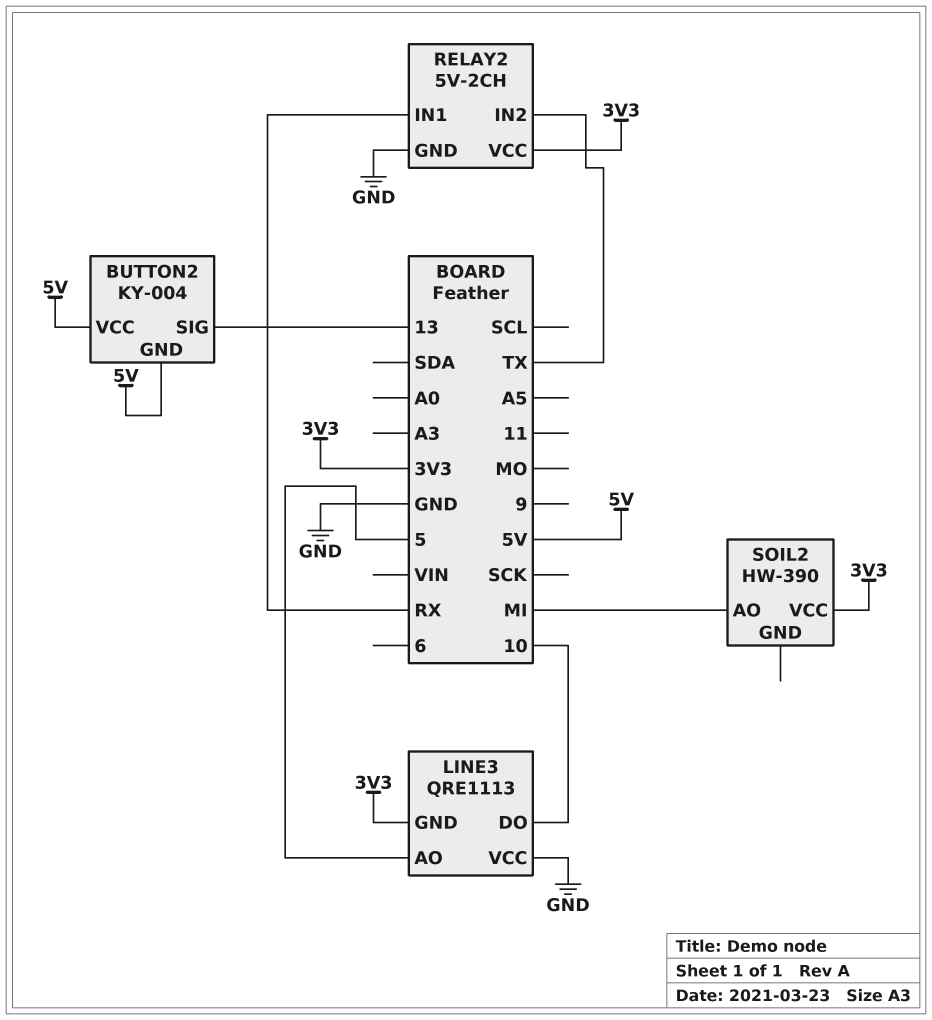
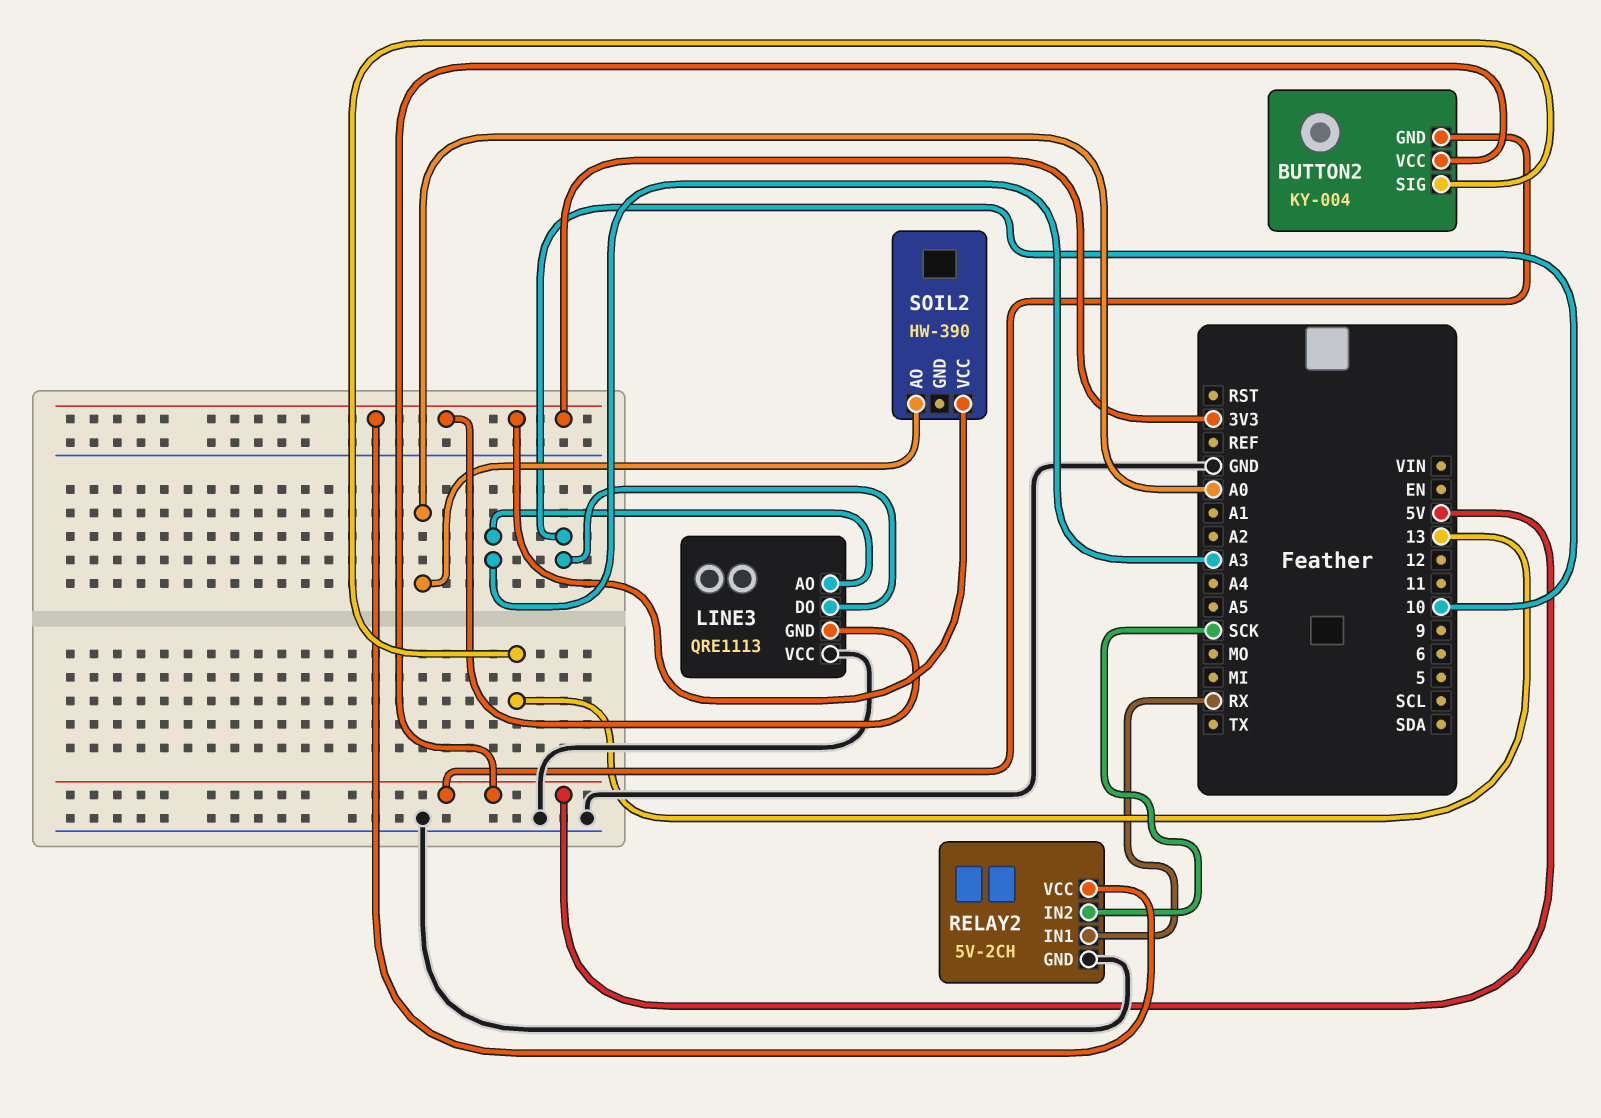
LINE3 pin AO: 5 -> A3
RELAY2 pin IN2: TX -> SCK
SOIL2 pin AO: MI -> A0

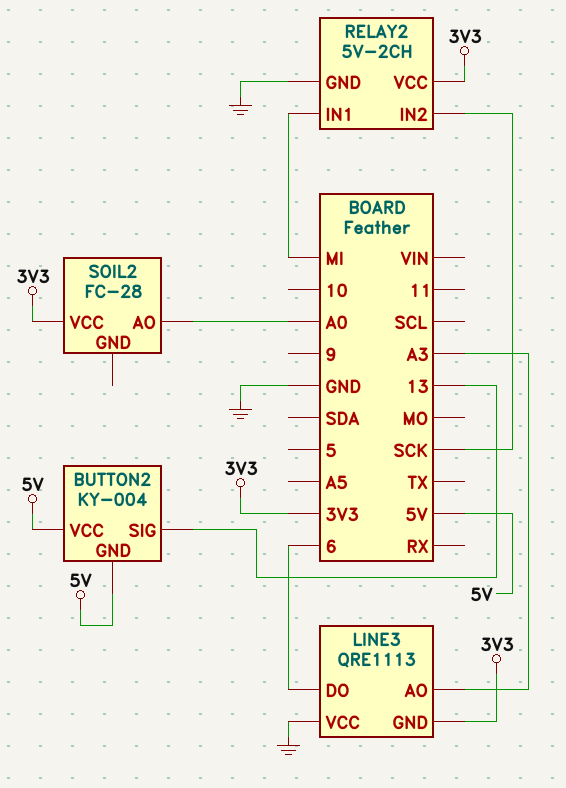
LINE3 pin DO: 10 -> 6
RELAY2 pin IN1: RX -> MI
SOIL2: HW-390 -> FC-28

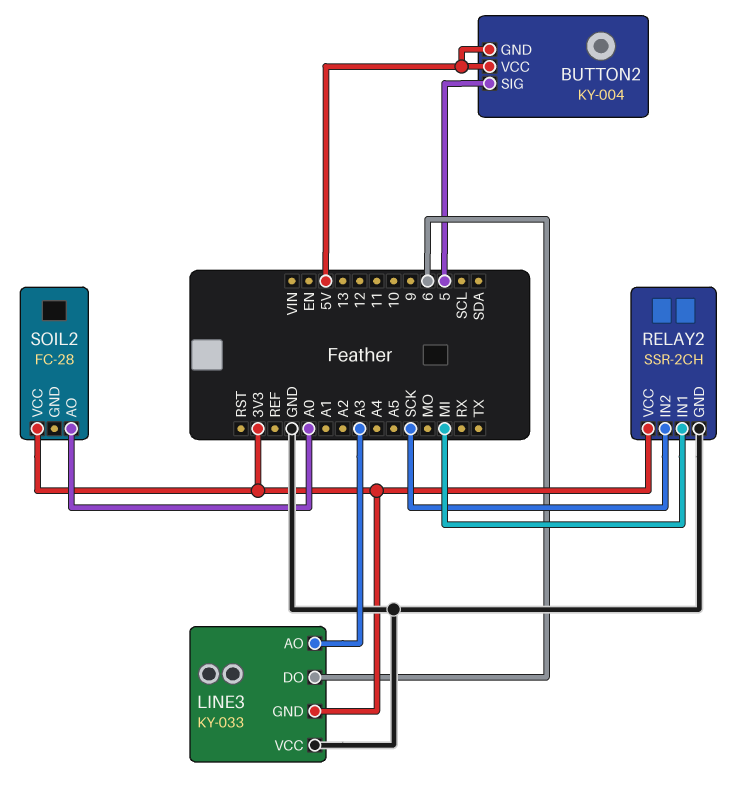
BUTTON2 pin SIG: 13 -> 5
LINE3: QRE1113 -> KY-033
RELAY2: 5V-2CH -> SSR-2CH

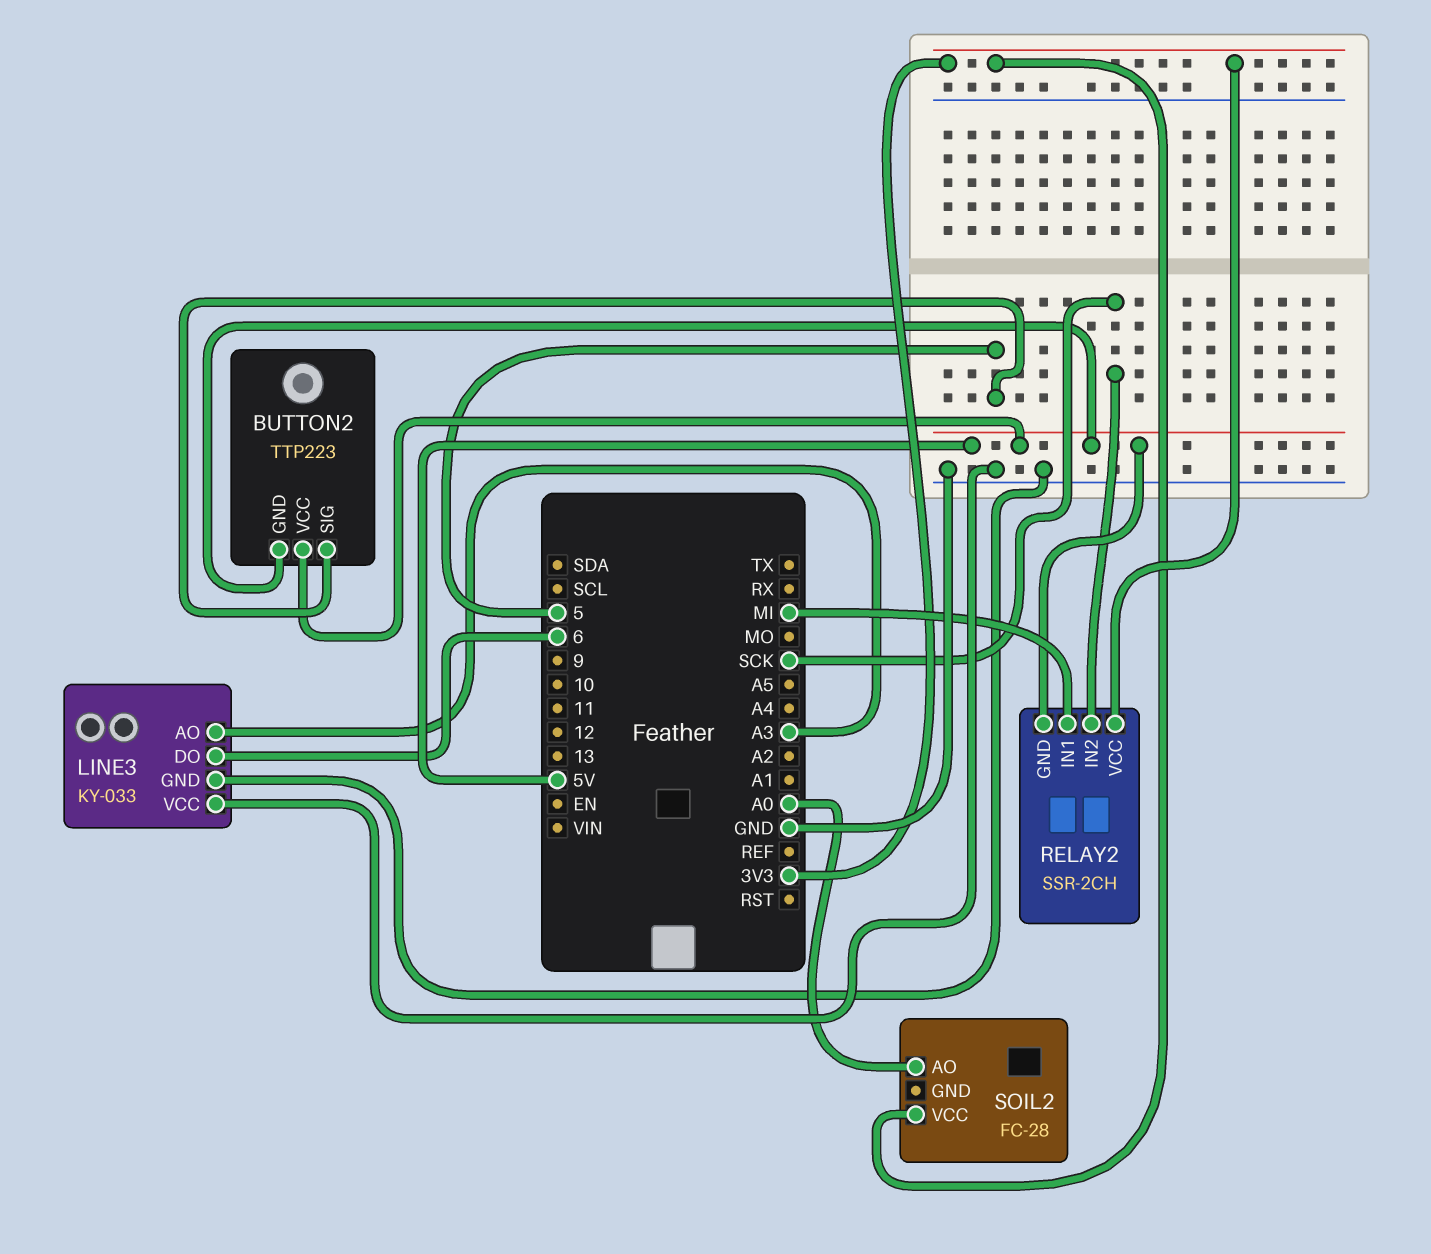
BUTTON2: KY-004 -> TTP223
LINE3 pin GND: 3V3 -> GND
RELAY2 pin GND: GND -> 5V

